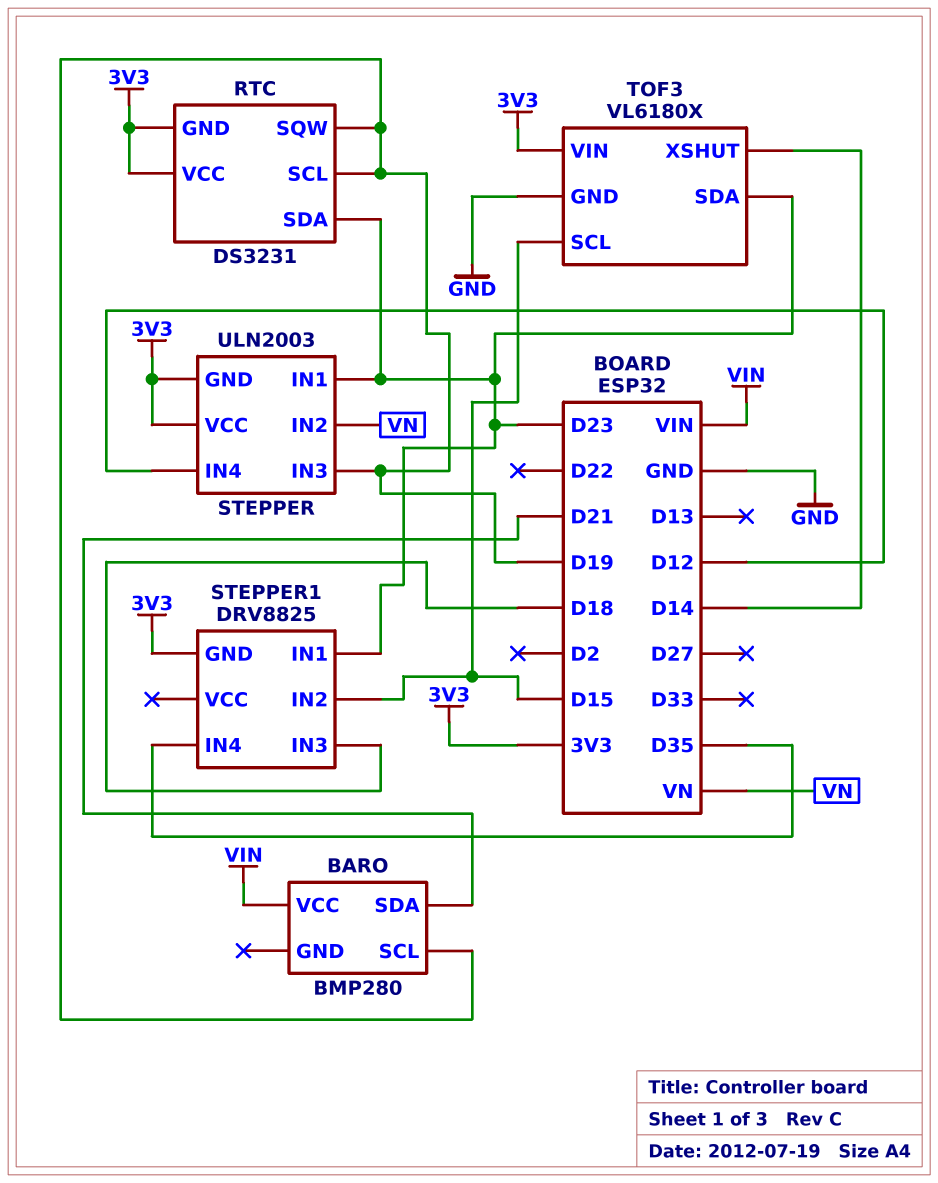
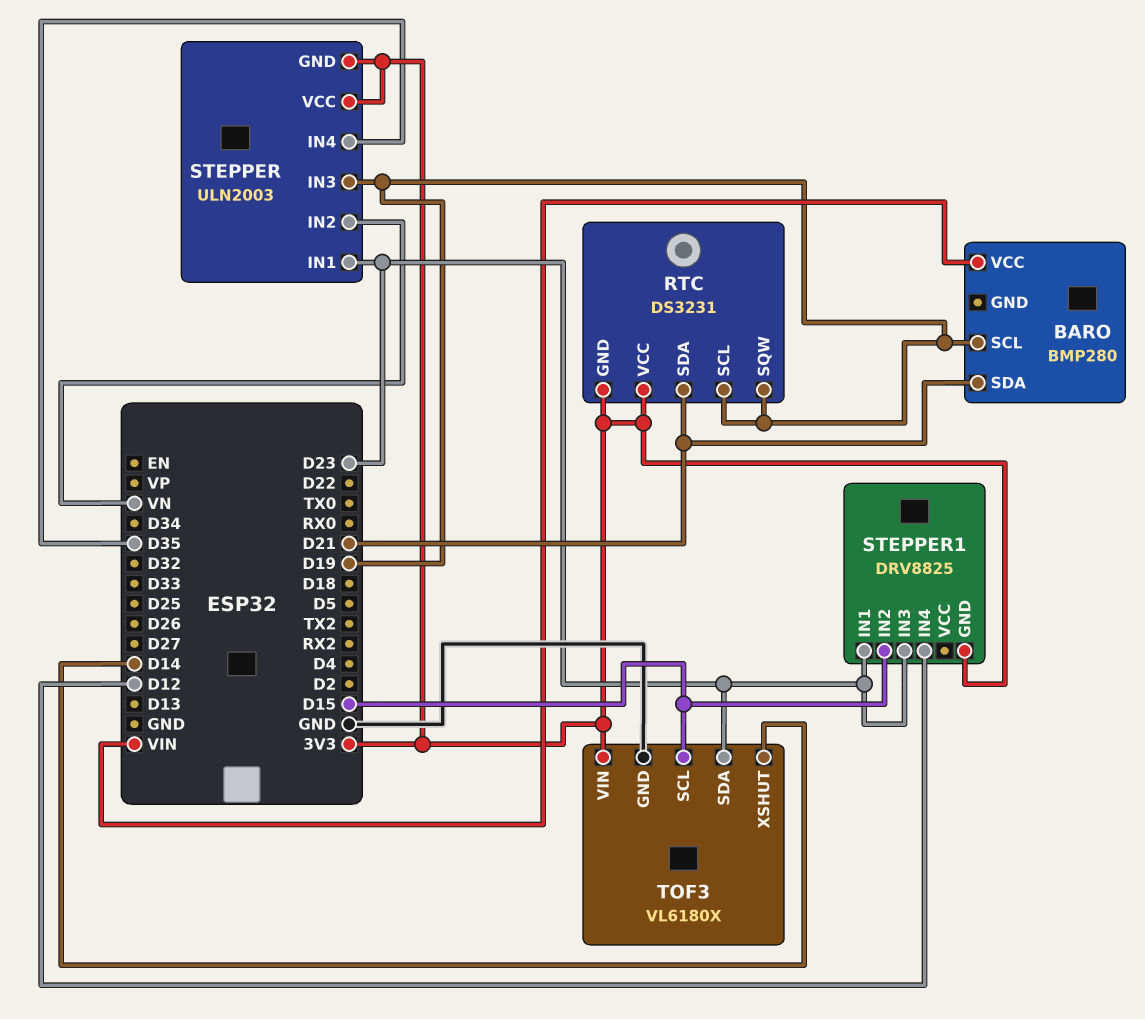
RTC pin SDA: D23 -> D21
STEPPER pin IN4: D12 -> D35
STEPPER1 pin IN3: D18 -> D23
STEPPER1 pin IN4: D35 -> D12

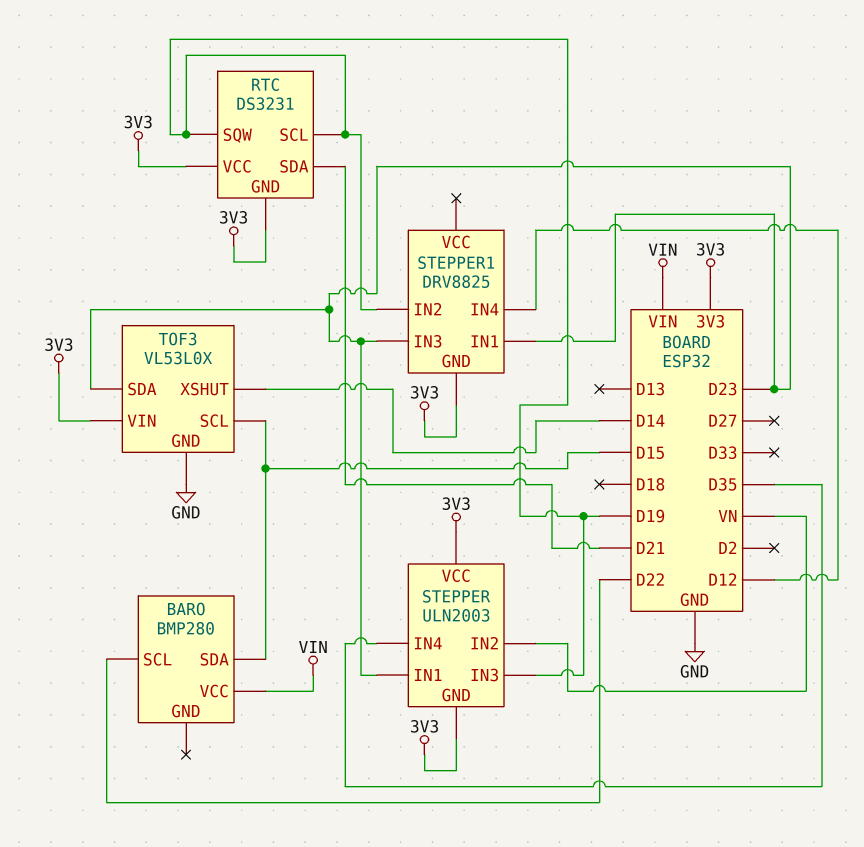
BARO pin SCL: D19 -> D22
BARO pin SDA: D21 -> D15
STEPPER1 pin IN2: D15 -> D19
TOF3: VL6180X -> VL53L0X

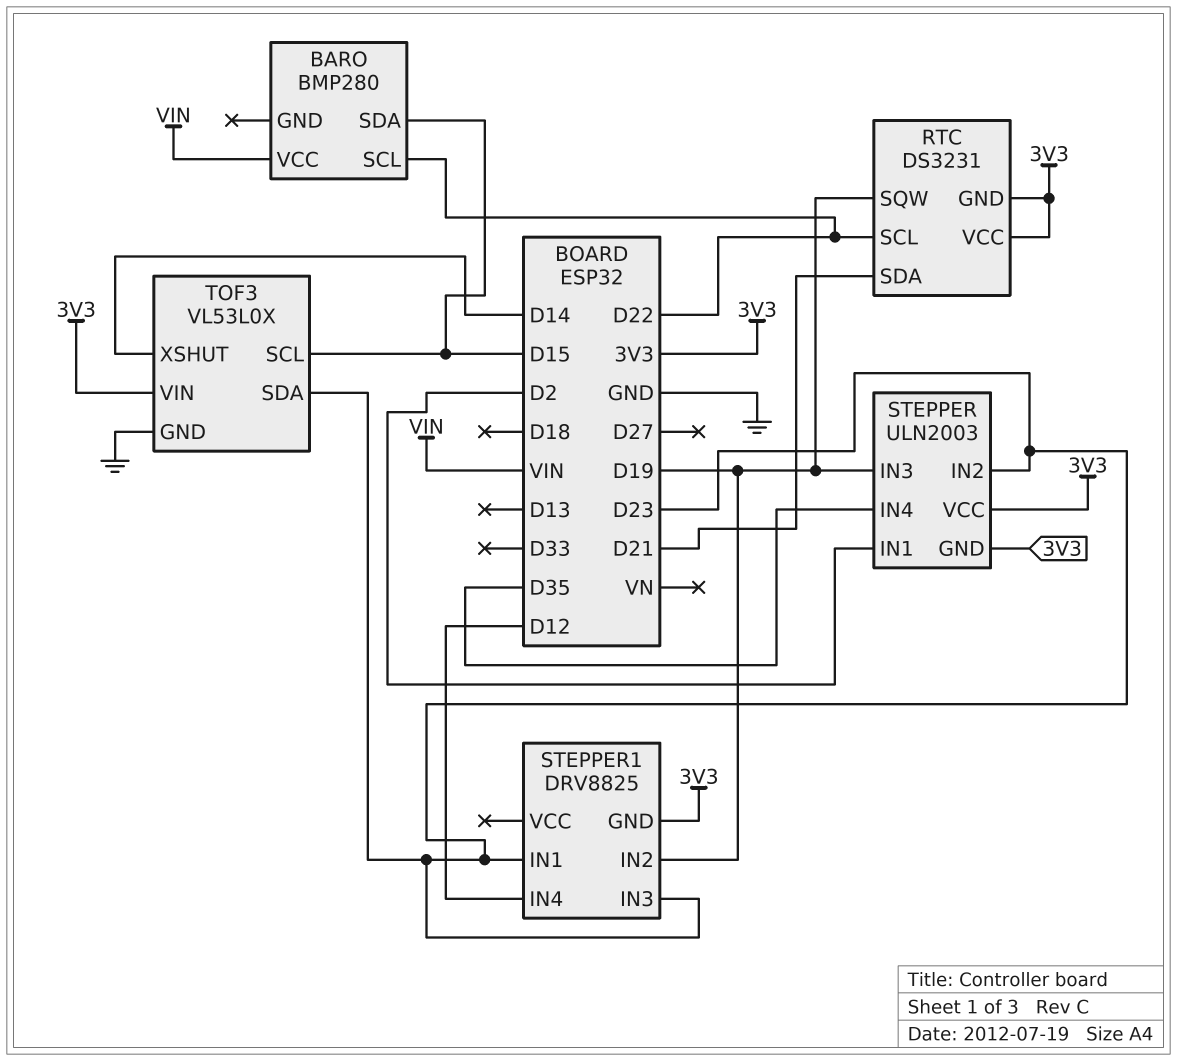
RTC pin SCL: D19 -> D22
STEPPER pin IN1: D23 -> D2
STEPPER pin IN2: VN -> D23

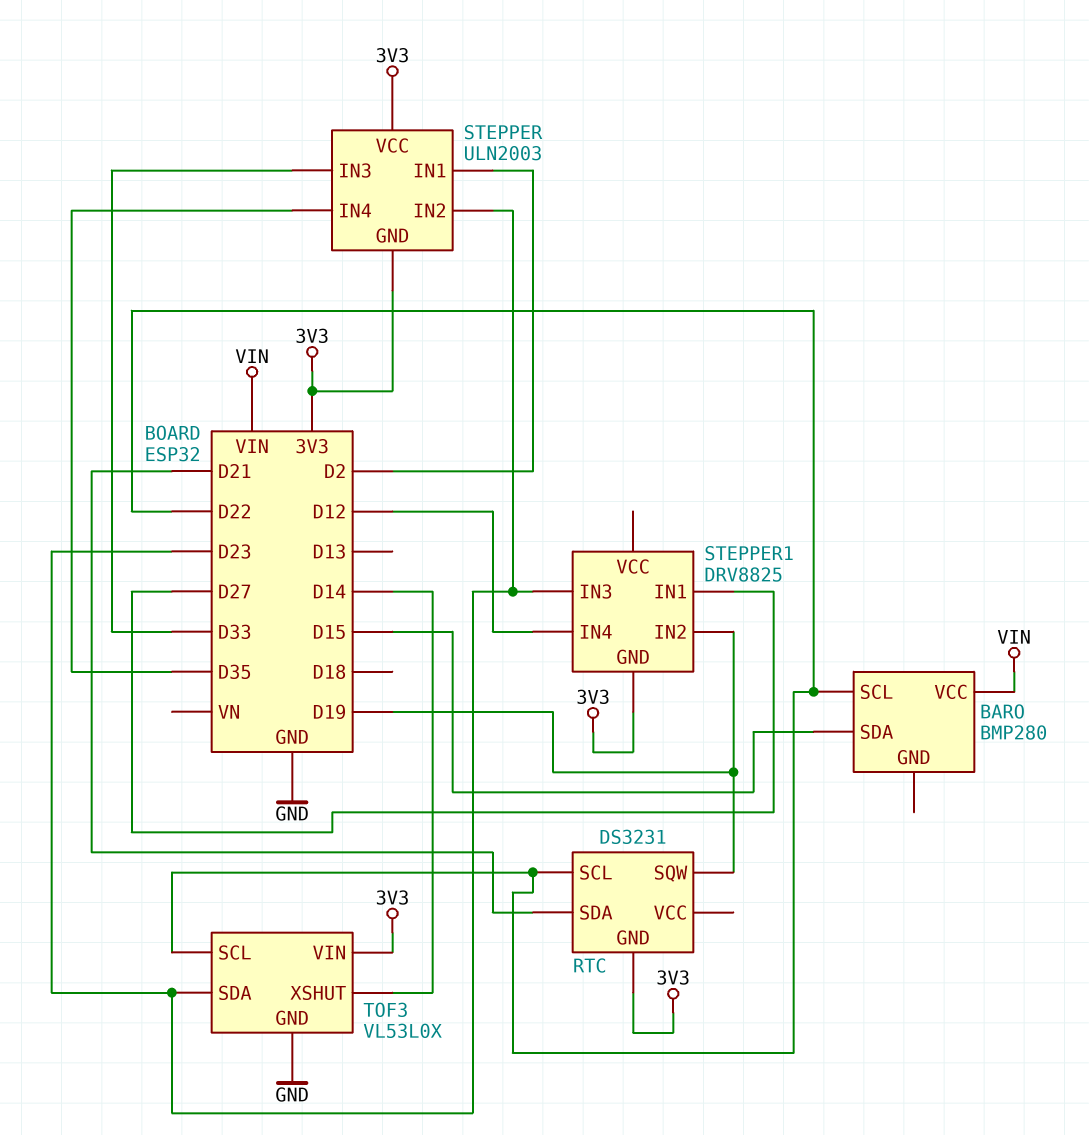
RTC pin VCC: 3V3 -> none
STEPPER pin IN3: D19 -> D33
STEPPER1 pin IN1: D23 -> D27
TOF3 pin SCL: D15 -> D22

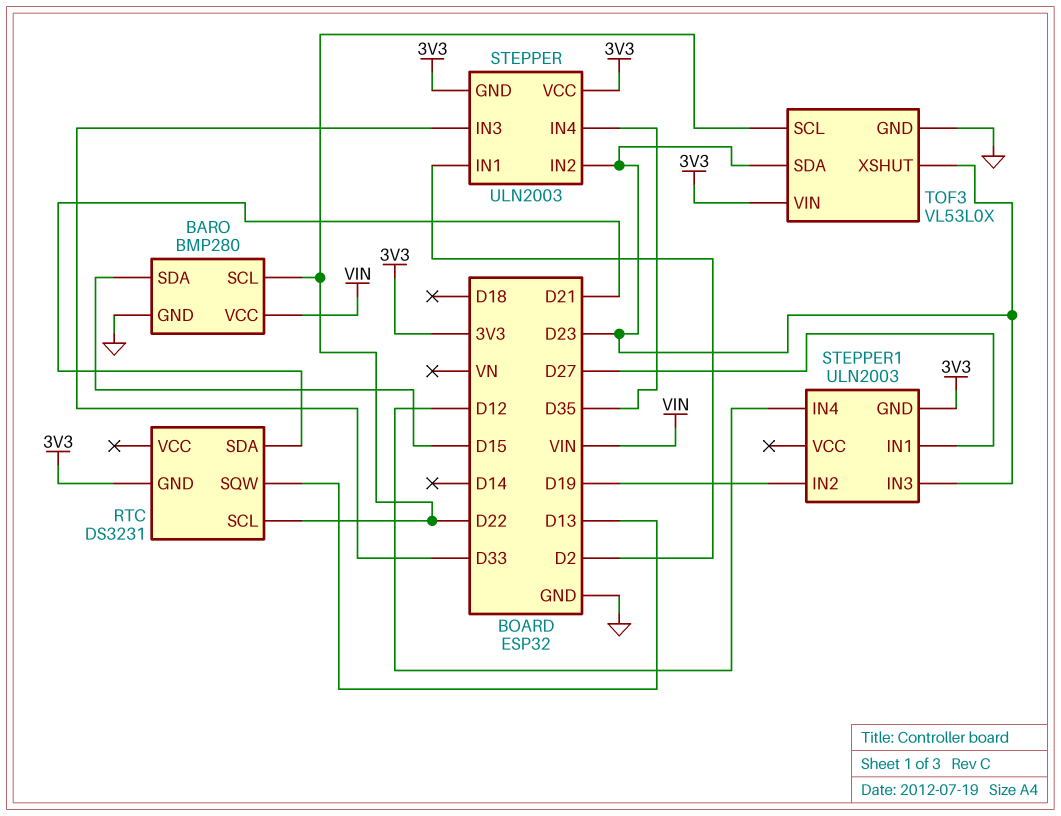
BARO pin GND: none -> GND
RTC pin SQW: D19 -> D13
STEPPER1: DRV8825 -> ULN2003
TOF3 pin XSHUT: D14 -> D23

